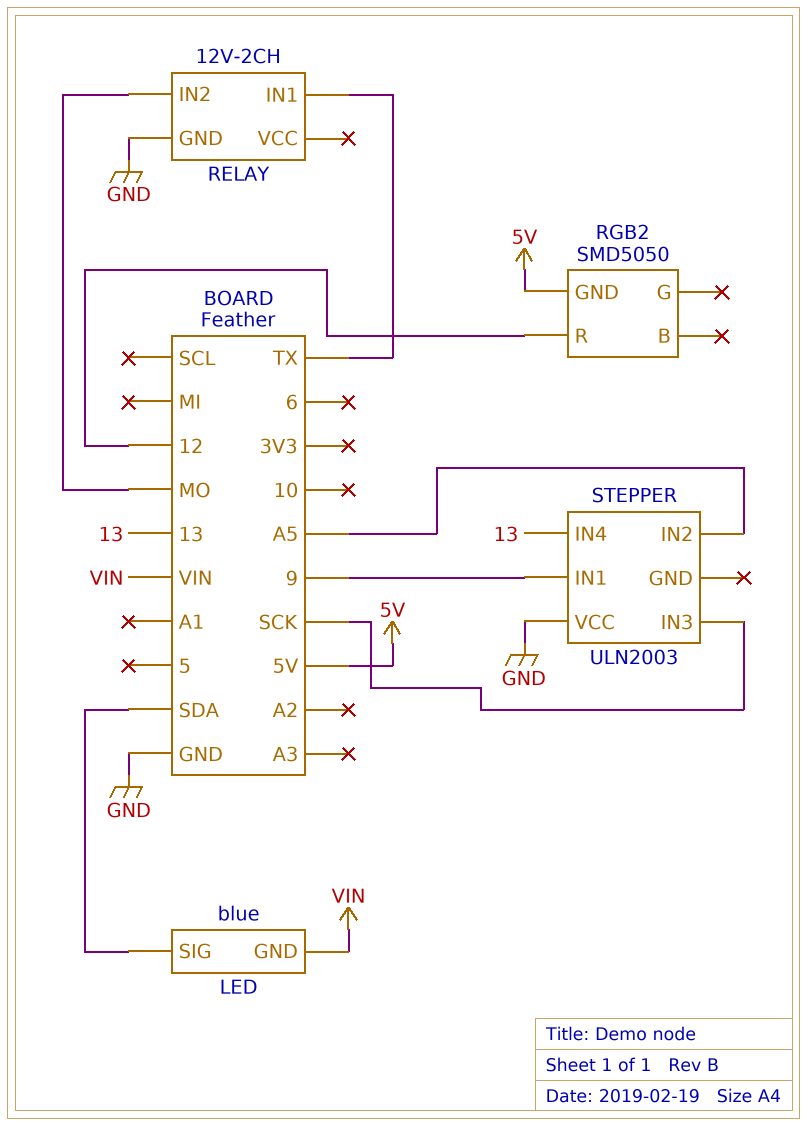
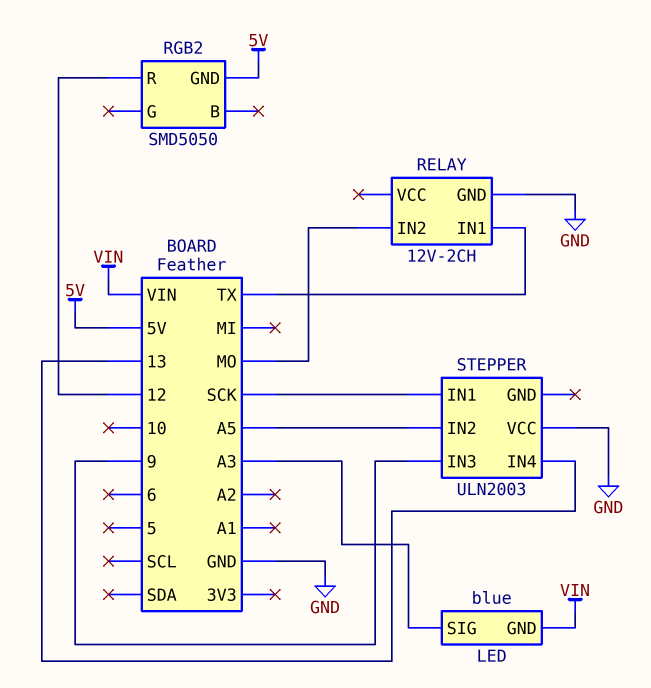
LED pin SIG: SDA -> A3
STEPPER pin IN1: 9 -> SCK
STEPPER pin IN3: SCK -> 9

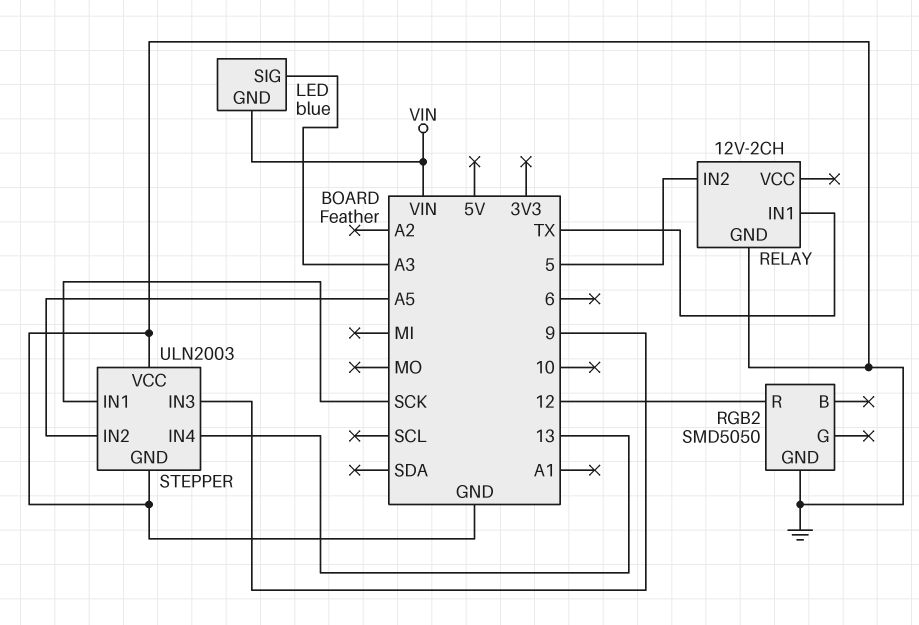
RELAY pin IN2: MO -> 5
RGB2 pin GND: 5V -> GND
STEPPER pin GND: none -> GND

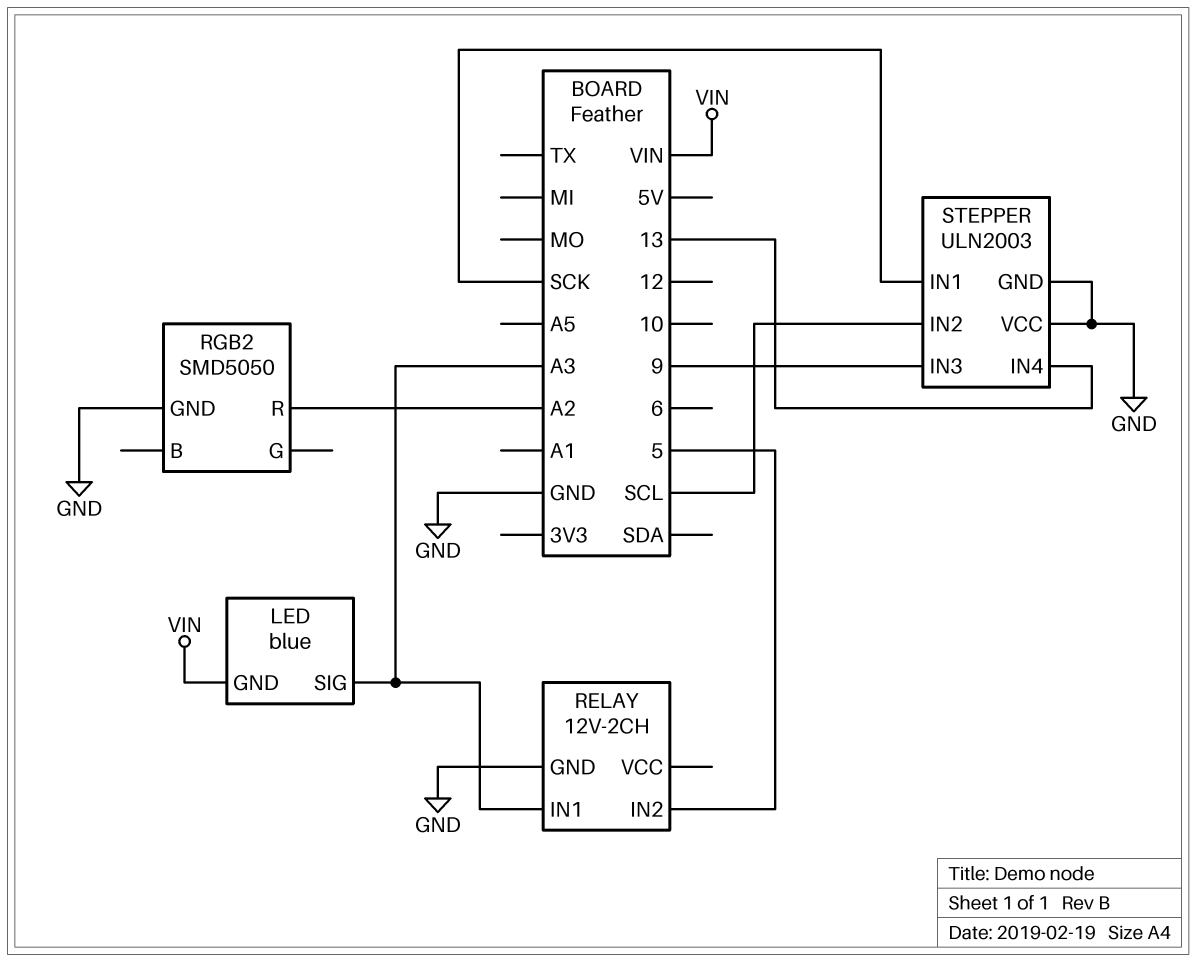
RELAY pin IN1: TX -> A3
RGB2 pin R: 12 -> A2
STEPPER pin IN2: A5 -> SCL

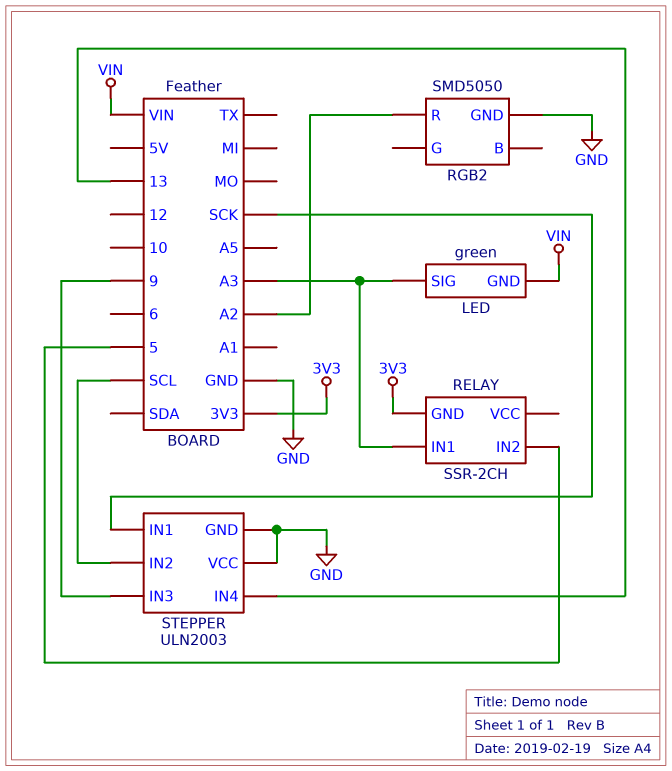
LED: blue -> green
RELAY: 12V-2CH -> SSR-2CH
RELAY pin GND: GND -> 3V3

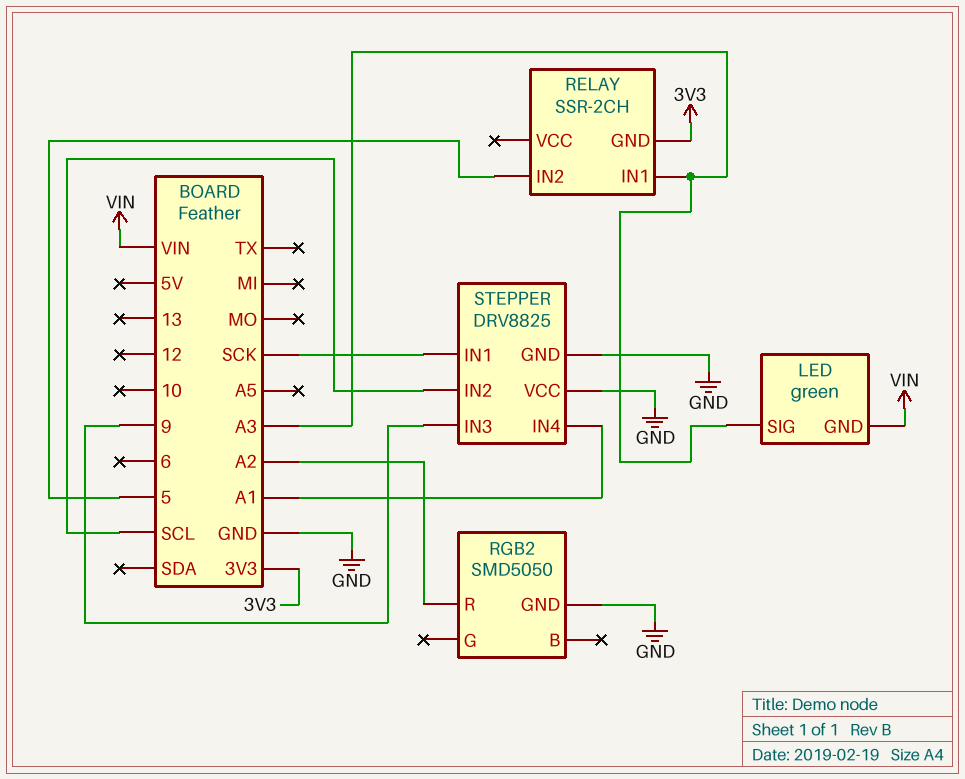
STEPPER: ULN2003 -> DRV8825
STEPPER pin IN4: 13 -> A1

